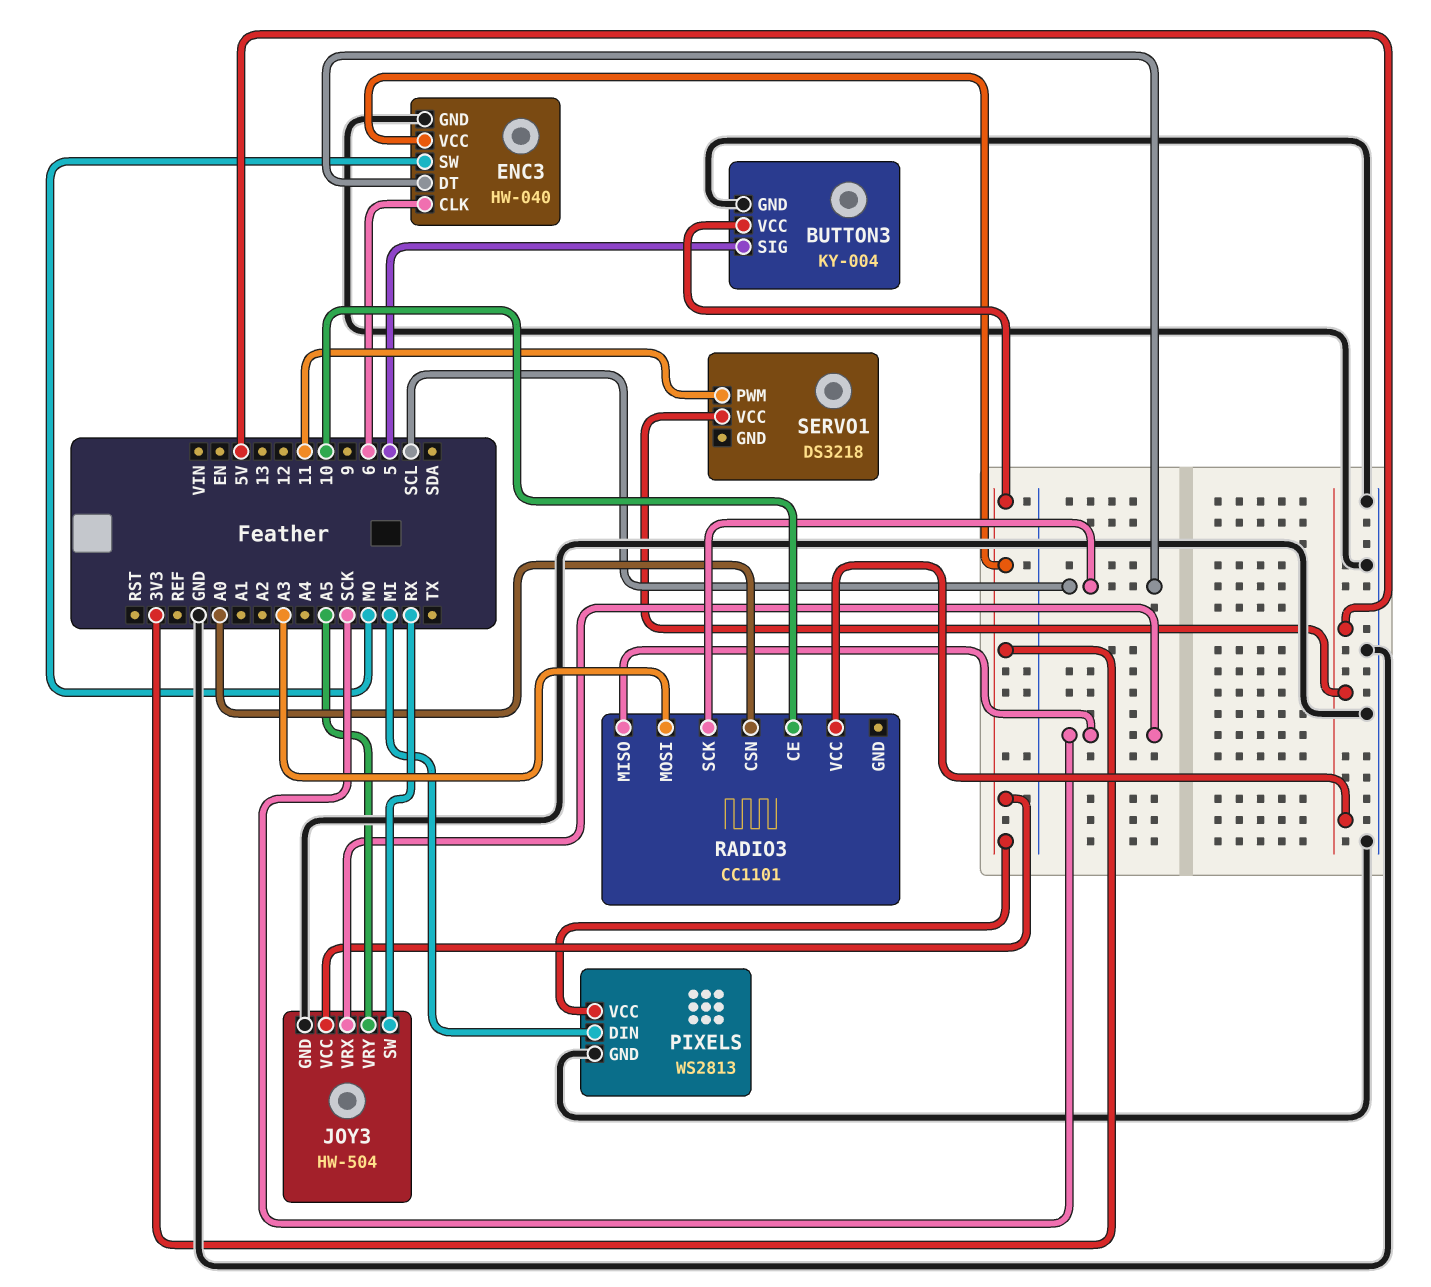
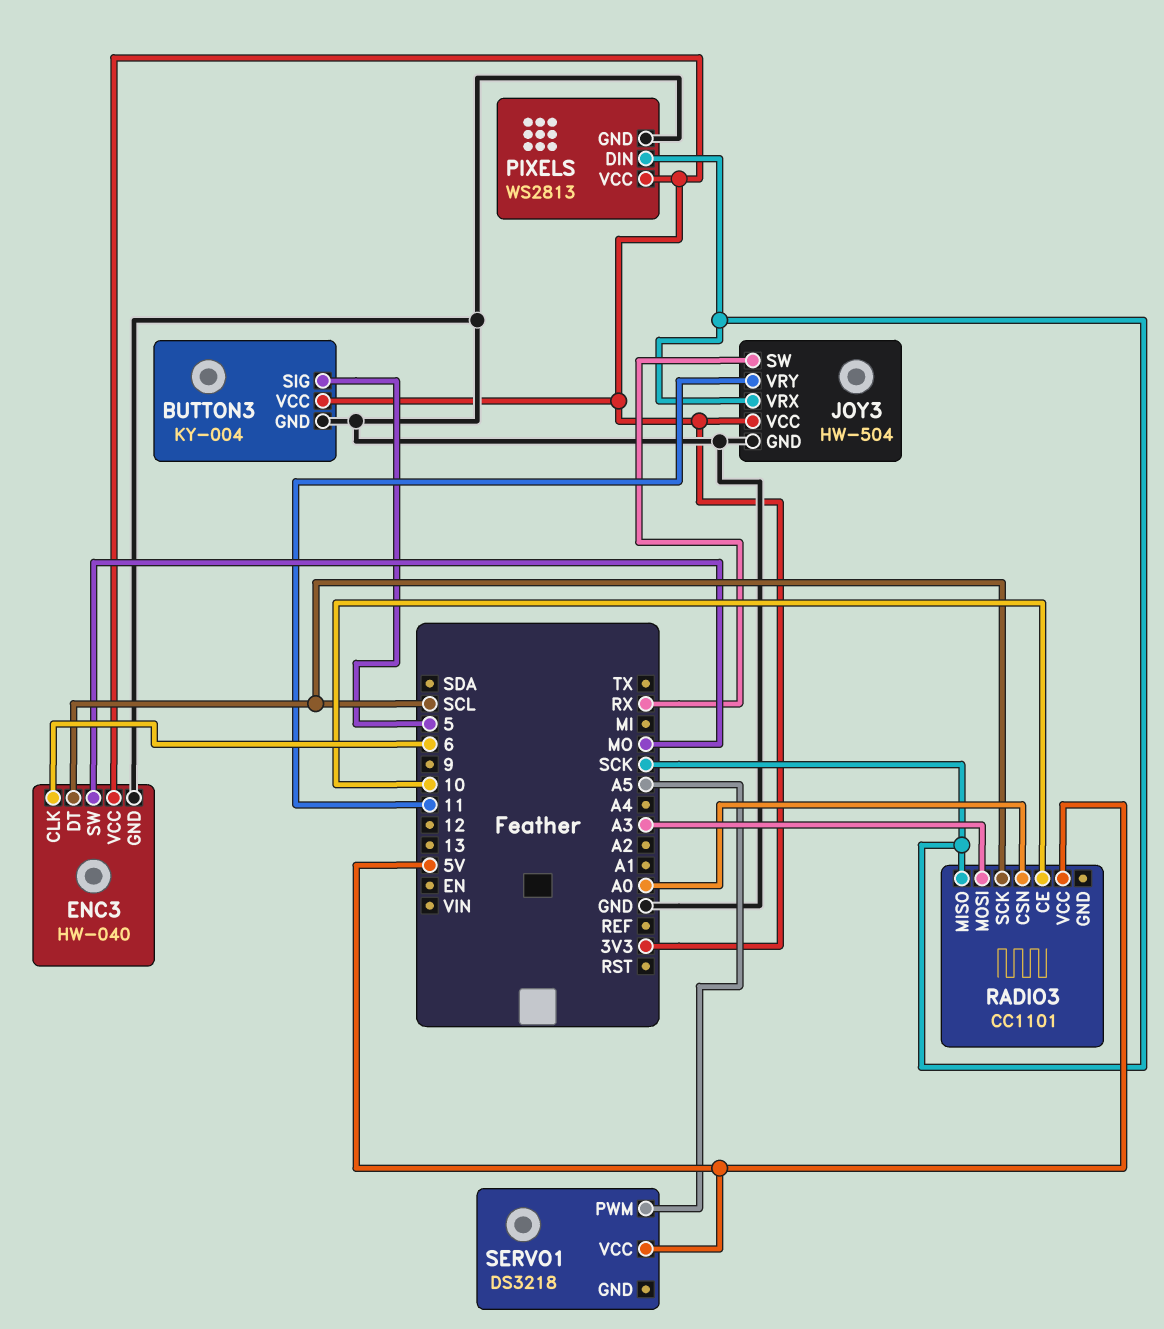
JOY3 pin VRY: A5 -> 11
PIXELS pin DIN: MI -> SCK
SERVO1 pin PWM: 11 -> A5

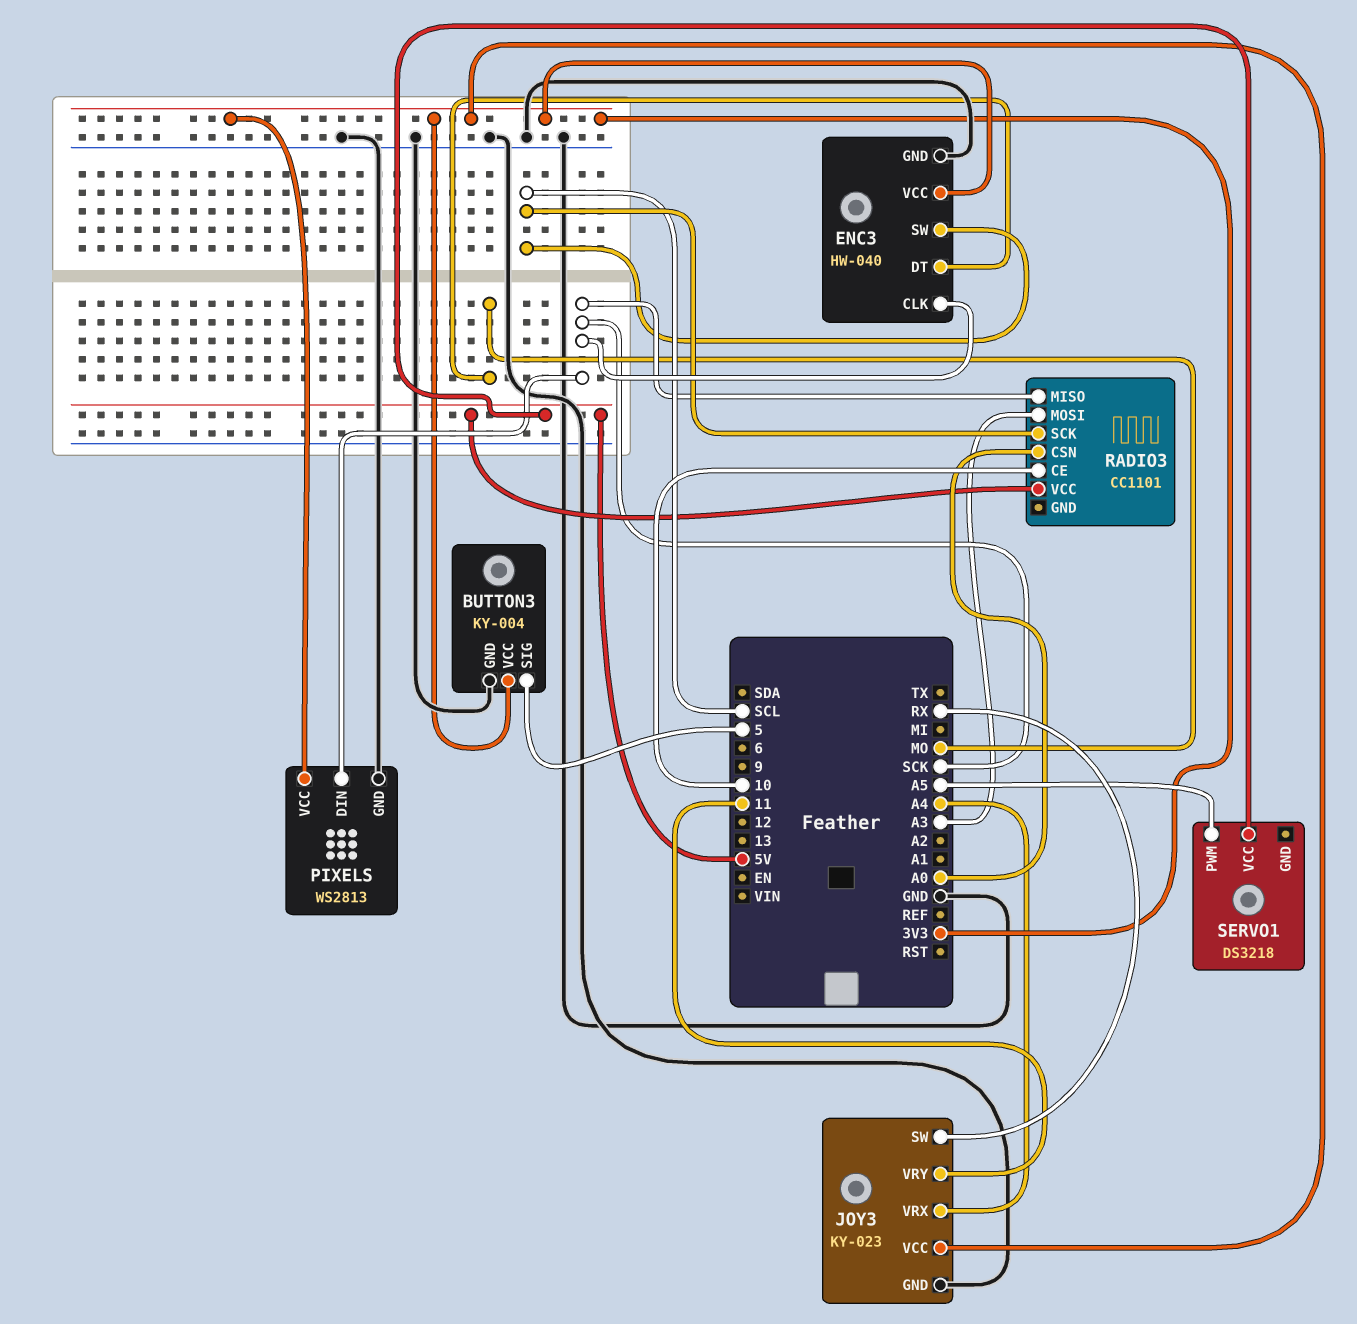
ENC3 pin CLK: 6 -> SCK
ENC3 pin DT: SCL -> MO
ENC3 pin SW: MO -> SCL
JOY3: HW-504 -> KY-023
JOY3 pin VRX: SCK -> A4

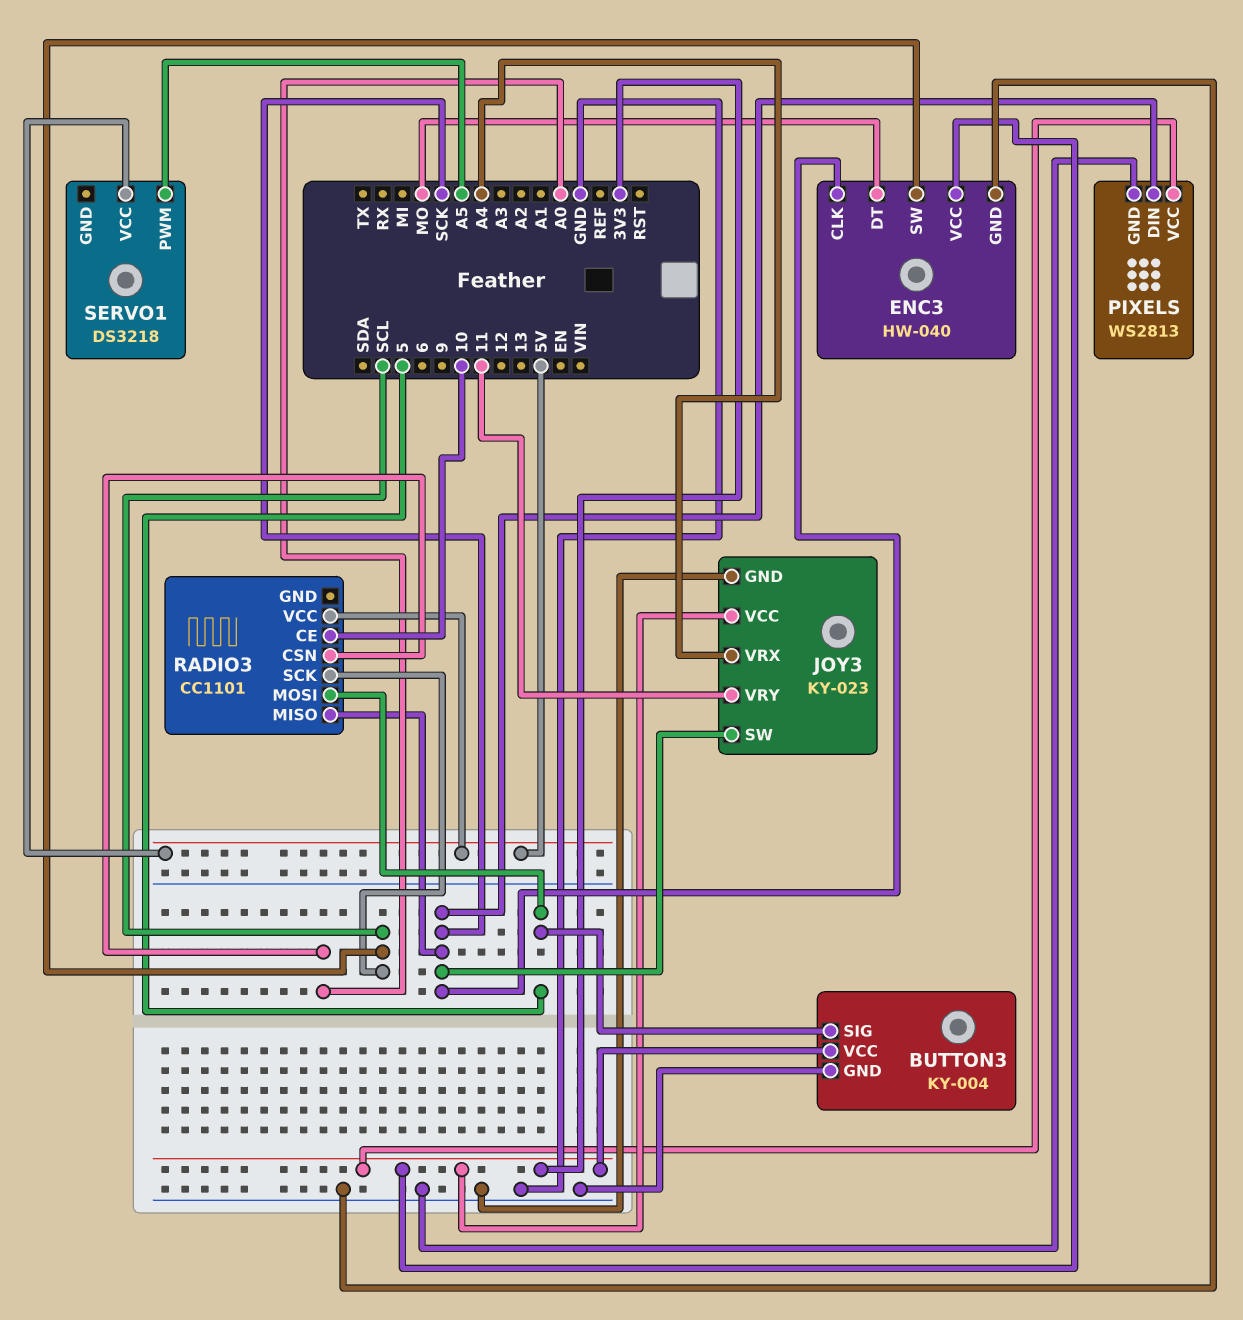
JOY3 pin SW: RX -> SCK
RADIO3 pin MOSI: A3 -> 5

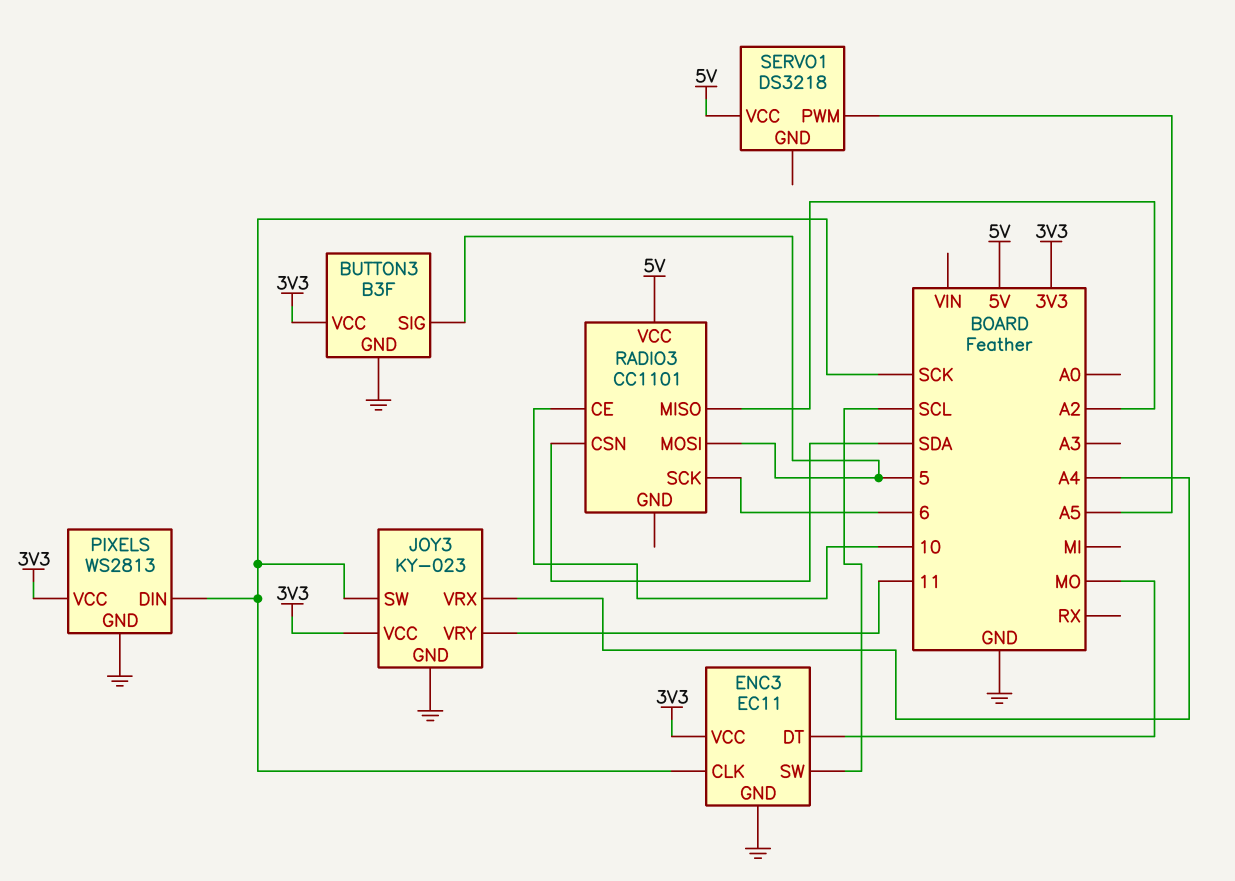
BUTTON3: KY-004 -> B3F
ENC3: HW-040 -> EC11
RADIO3 pin CSN: A0 -> SDA
RADIO3 pin MISO: SCK -> A2
RADIO3 pin SCK: SCL -> 6

